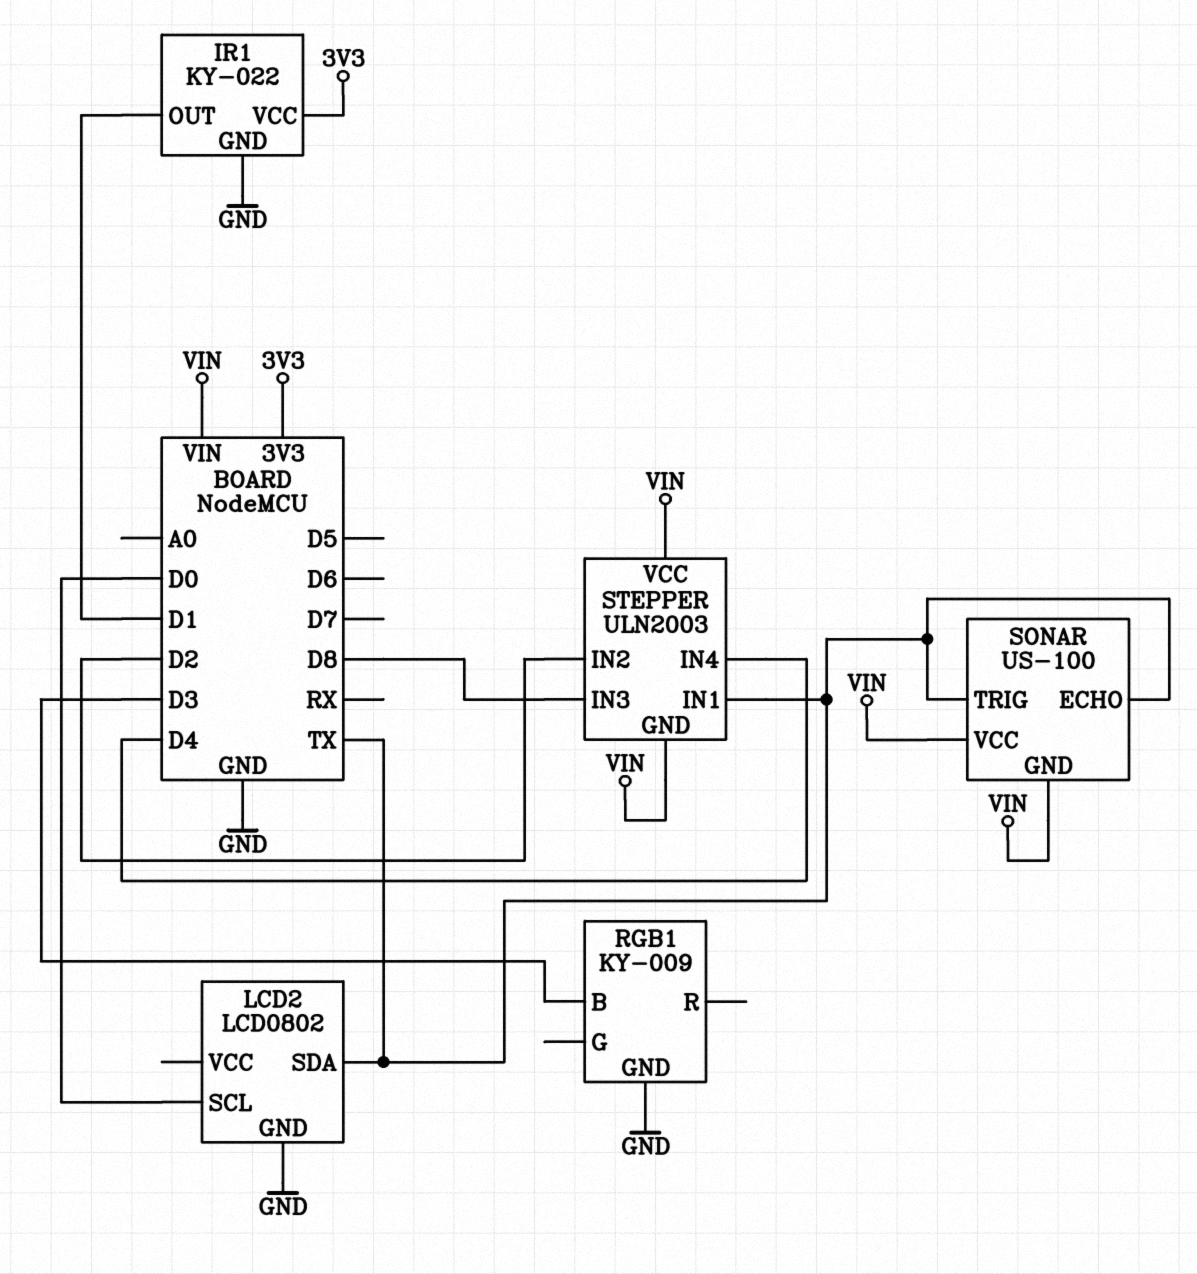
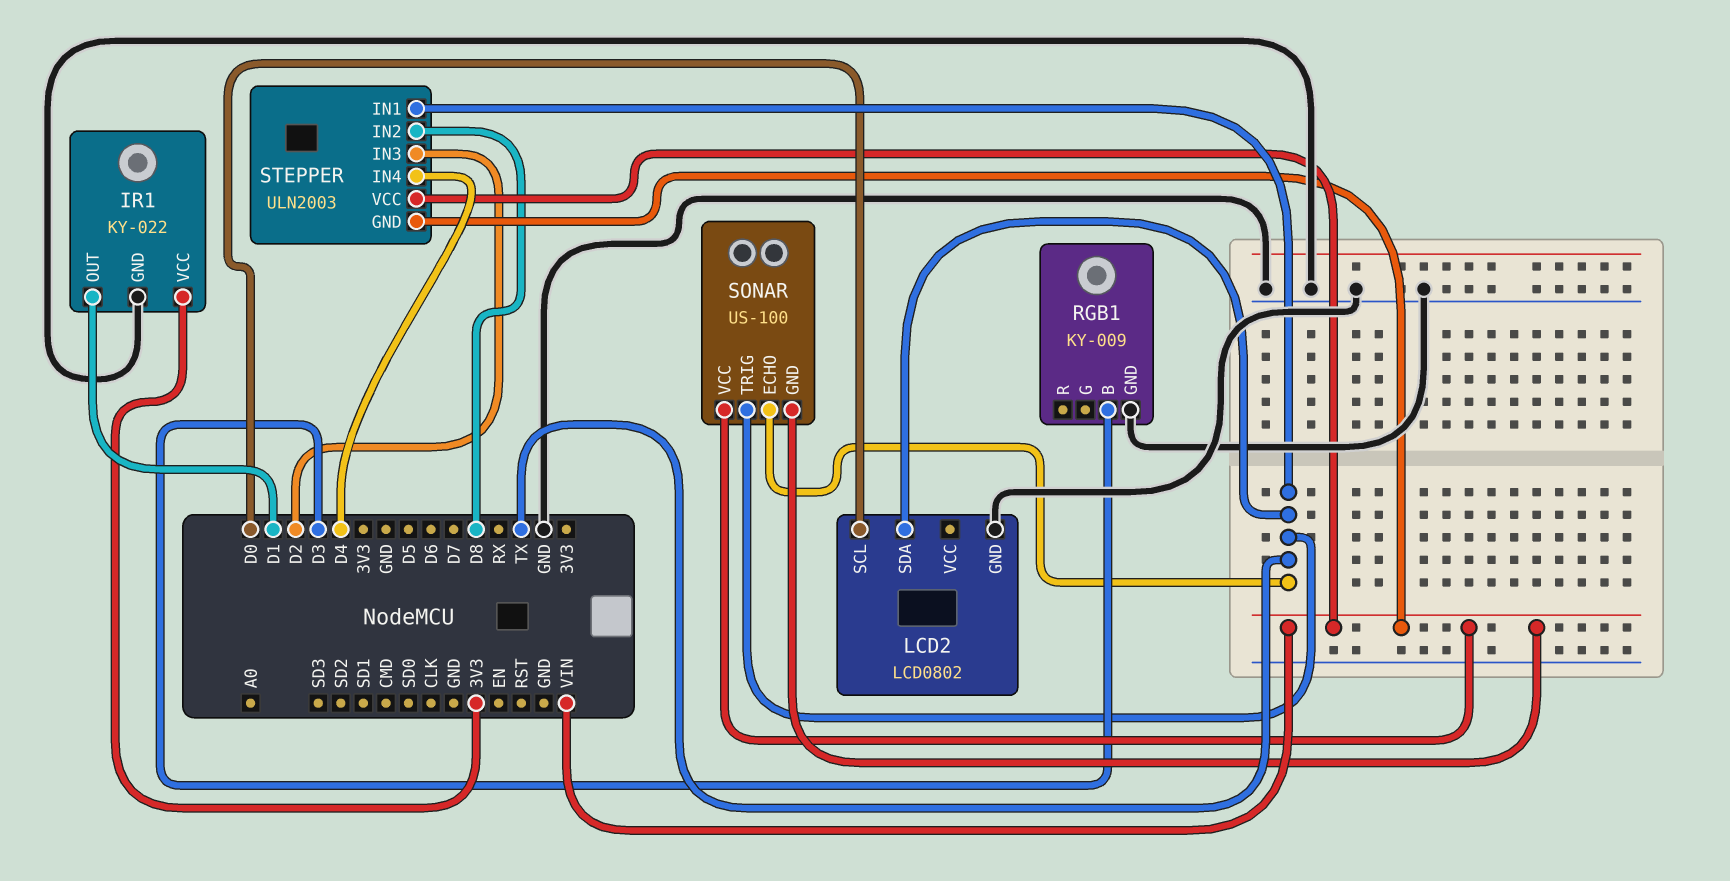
STEPPER pin IN2: D2 -> D8
STEPPER pin IN3: D8 -> D2

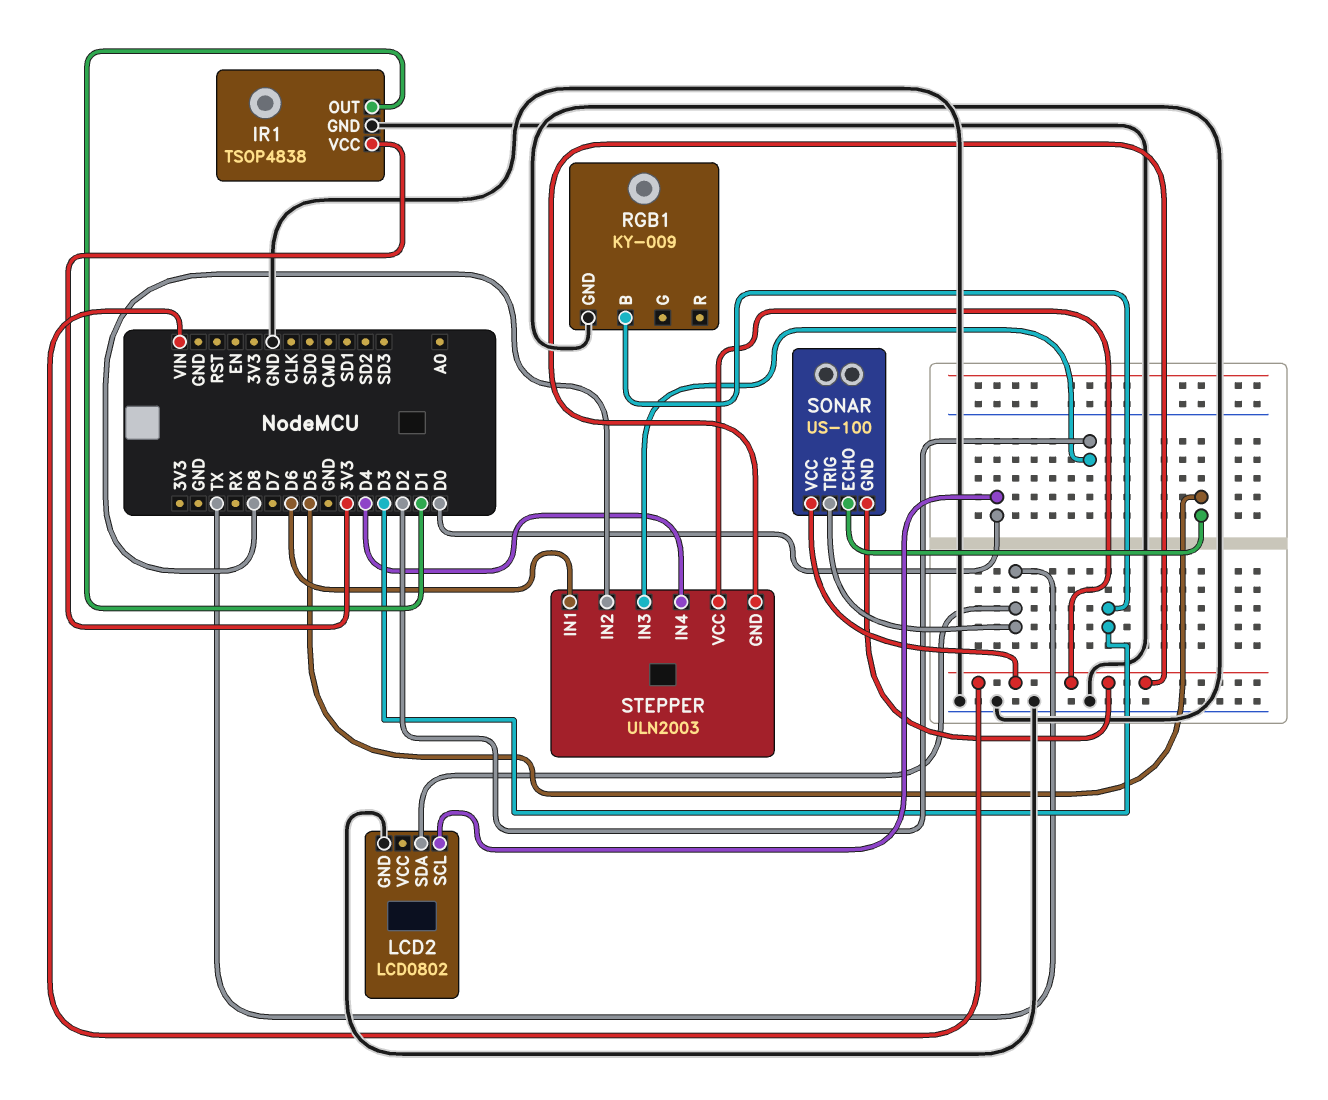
IR1: KY-022 -> TSOP4838
SONAR pin ECHO: TX -> D5
STEPPER pin IN1: TX -> D6

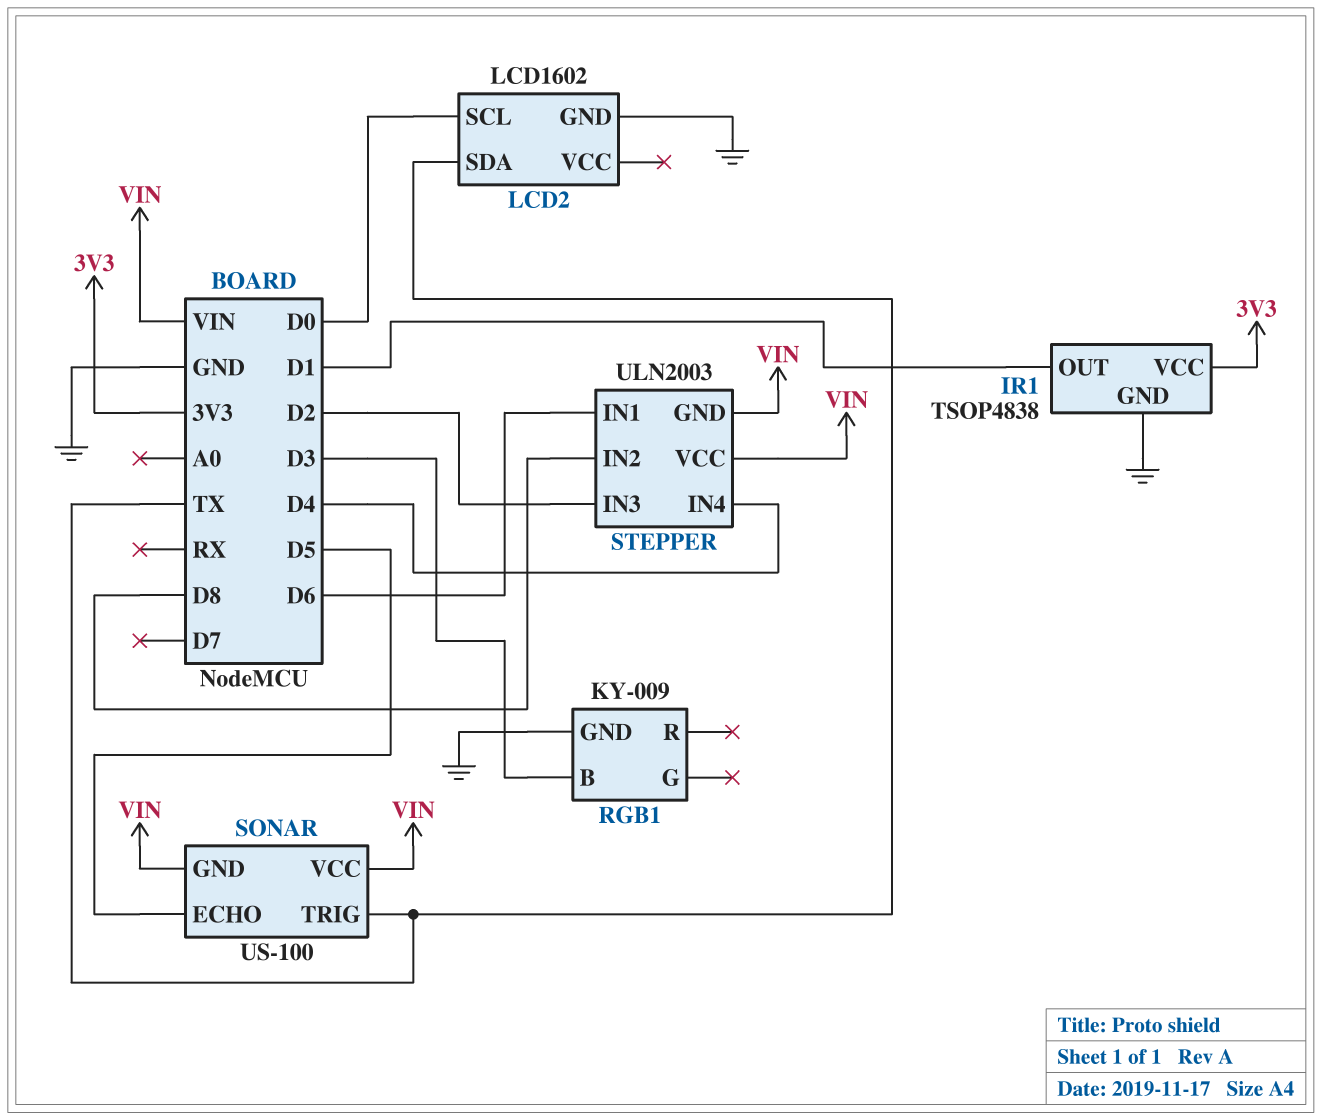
LCD2: LCD0802 -> LCD1602

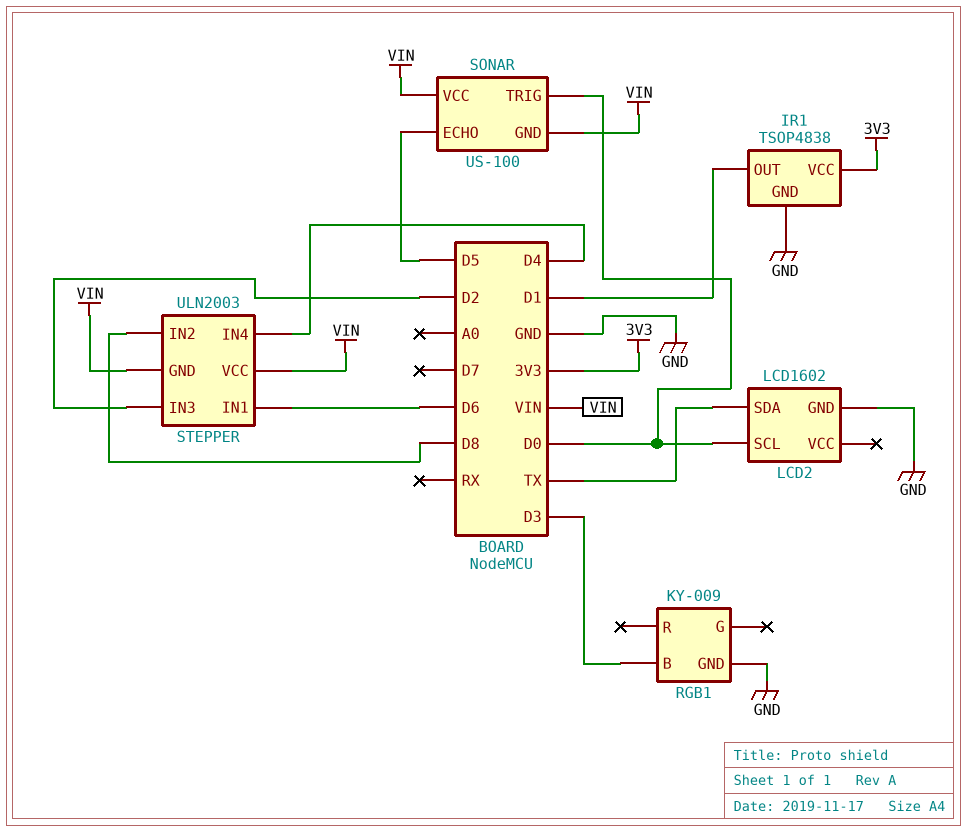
SONAR pin TRIG: TX -> D0

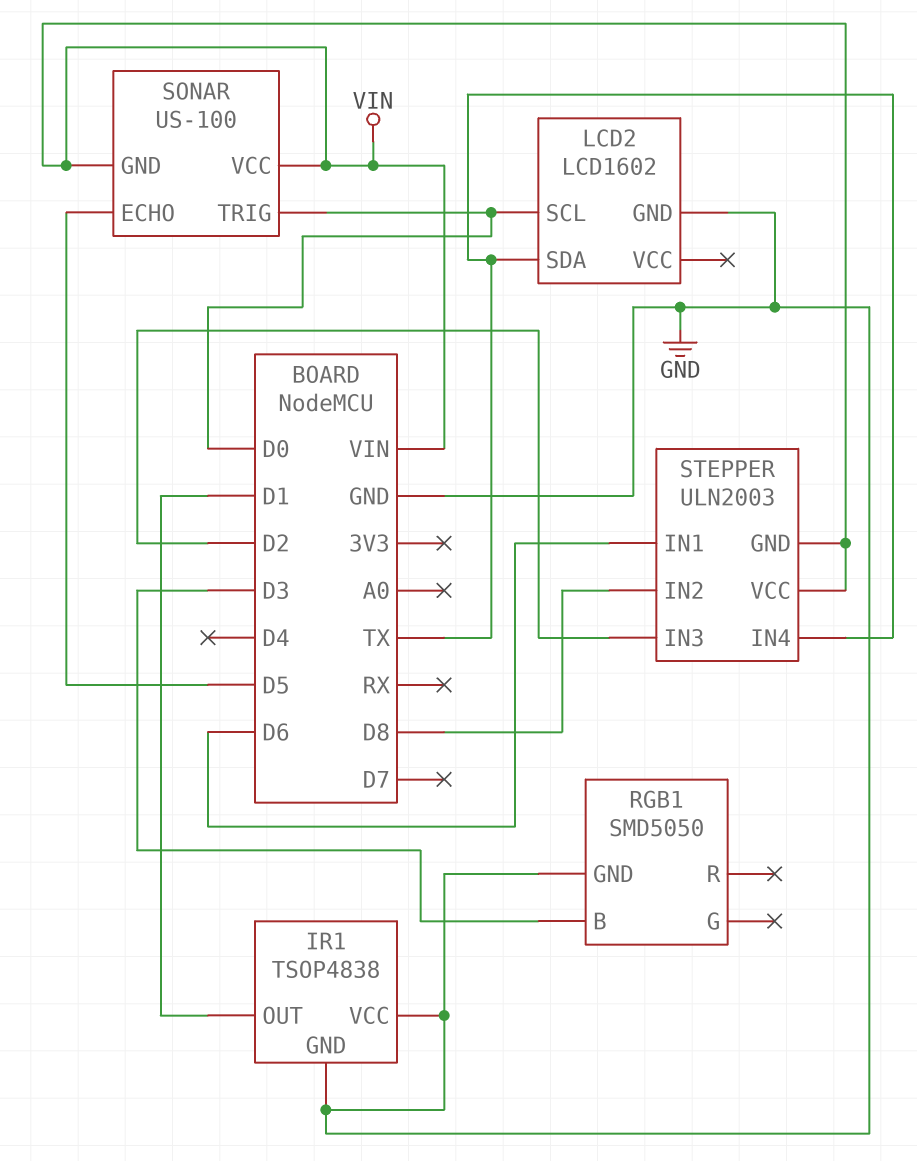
IR1 pin VCC: 3V3 -> GND
RGB1: KY-009 -> SMD5050
STEPPER pin IN4: D4 -> TX

